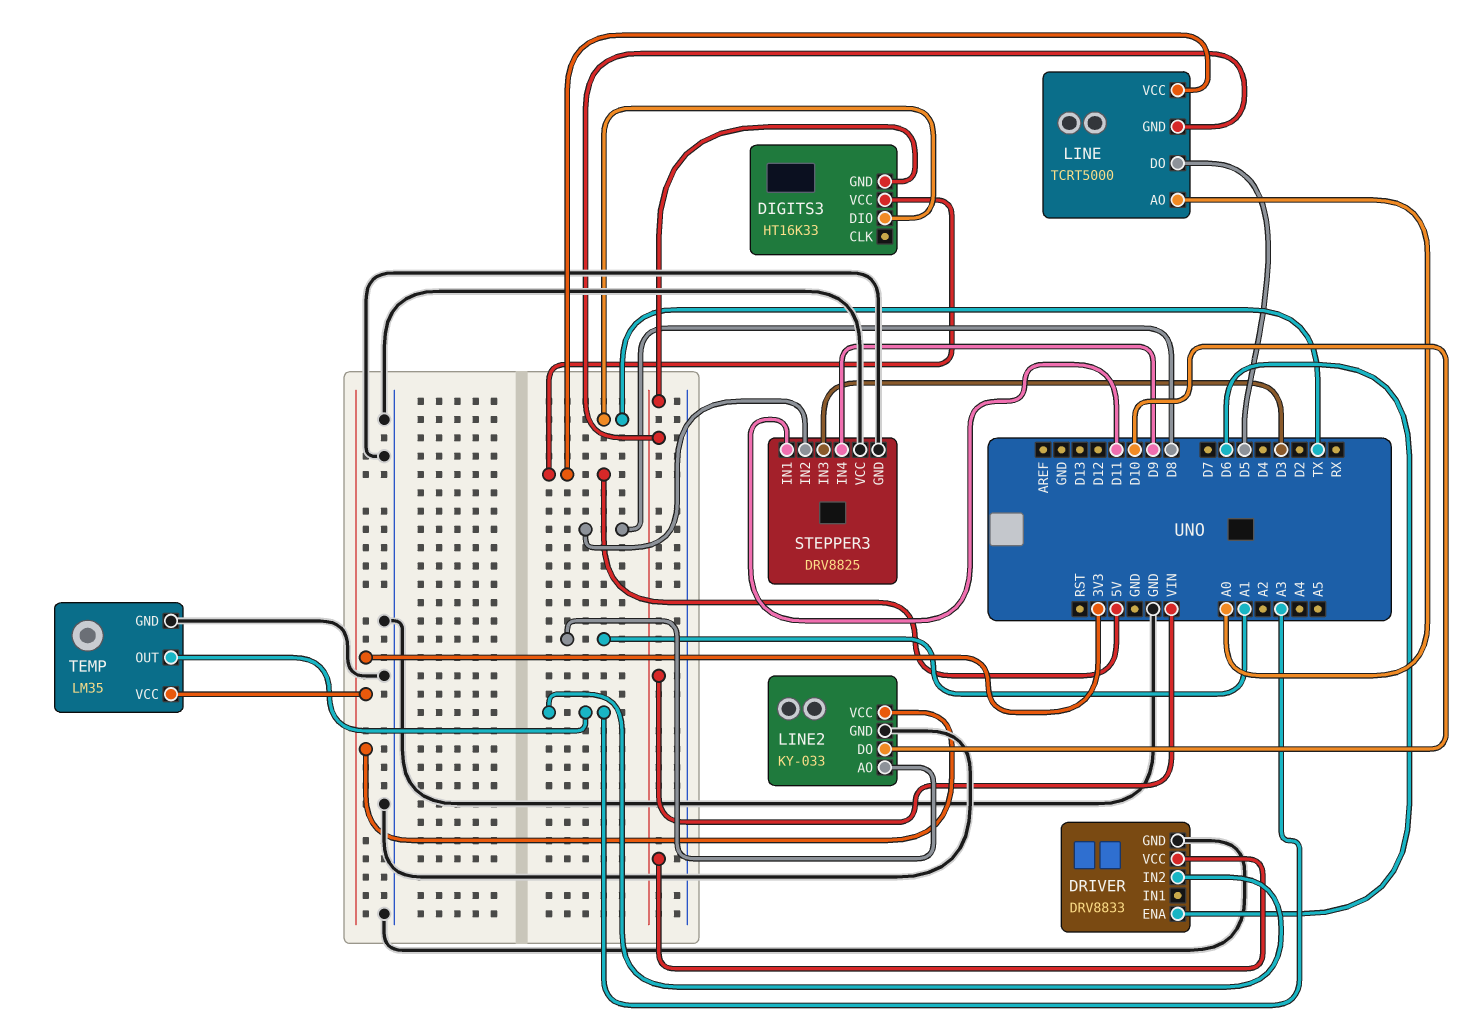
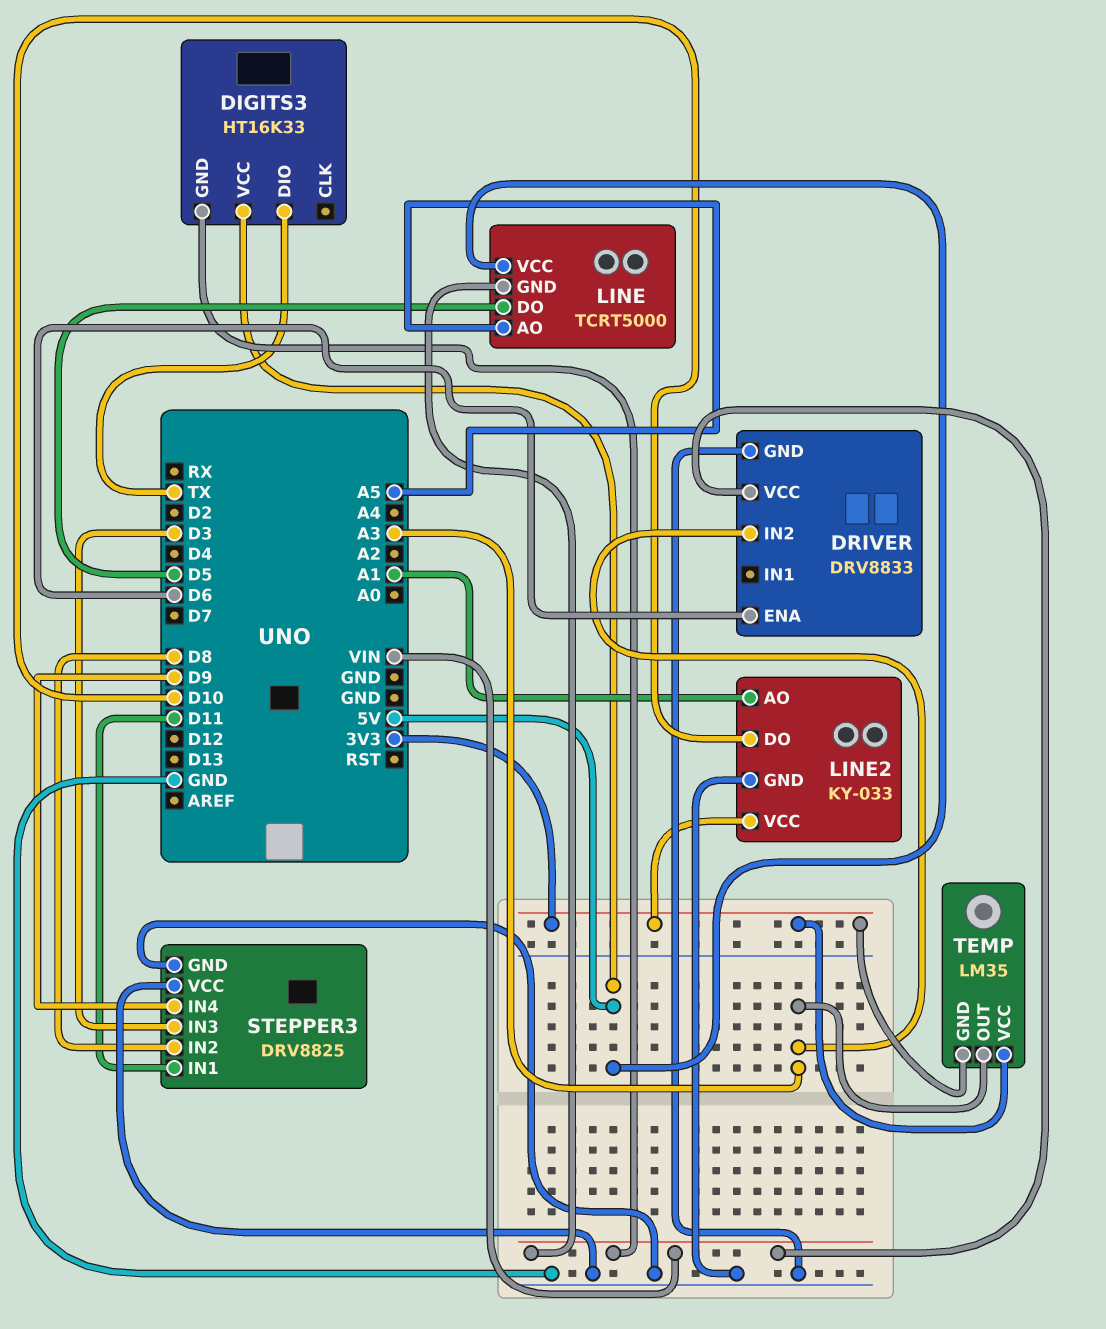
LINE pin AO: A0 -> A5
TEMP pin GND: GND -> 3V3

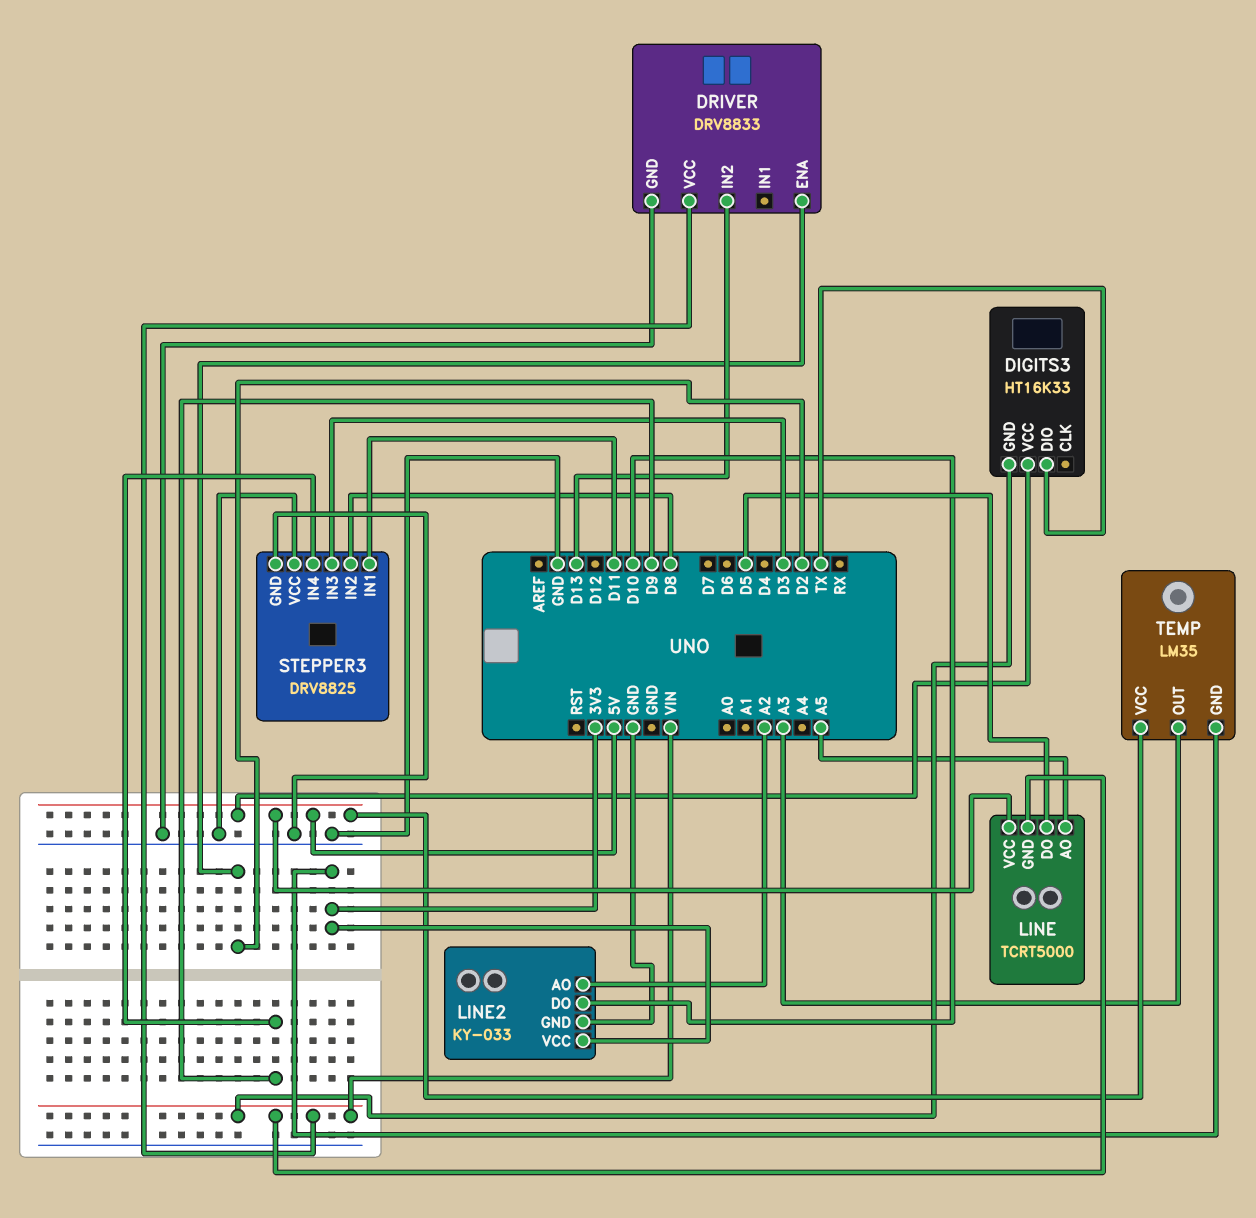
DRIVER pin ENA: D6 -> D2
DRIVER pin IN2: A3 -> D13
LINE2 pin AO: A1 -> A2
TEMP pin VCC: 3V3 -> 5V

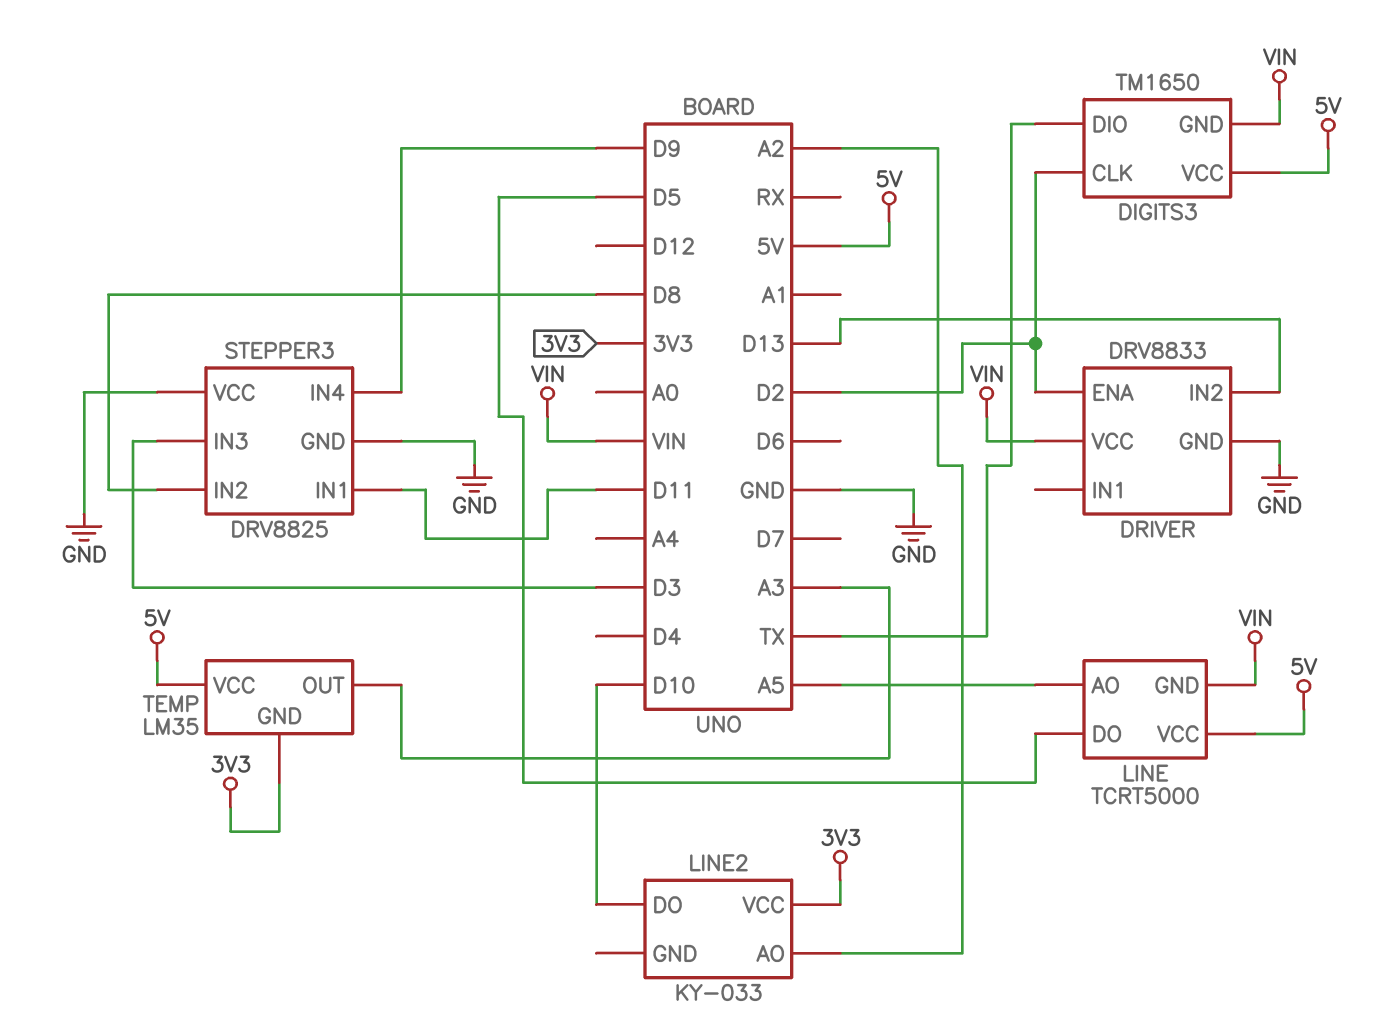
DIGITS3: HT16K33 -> TM1650
DIGITS3 pin CLK: none -> D2
LINE2 pin GND: GND -> none

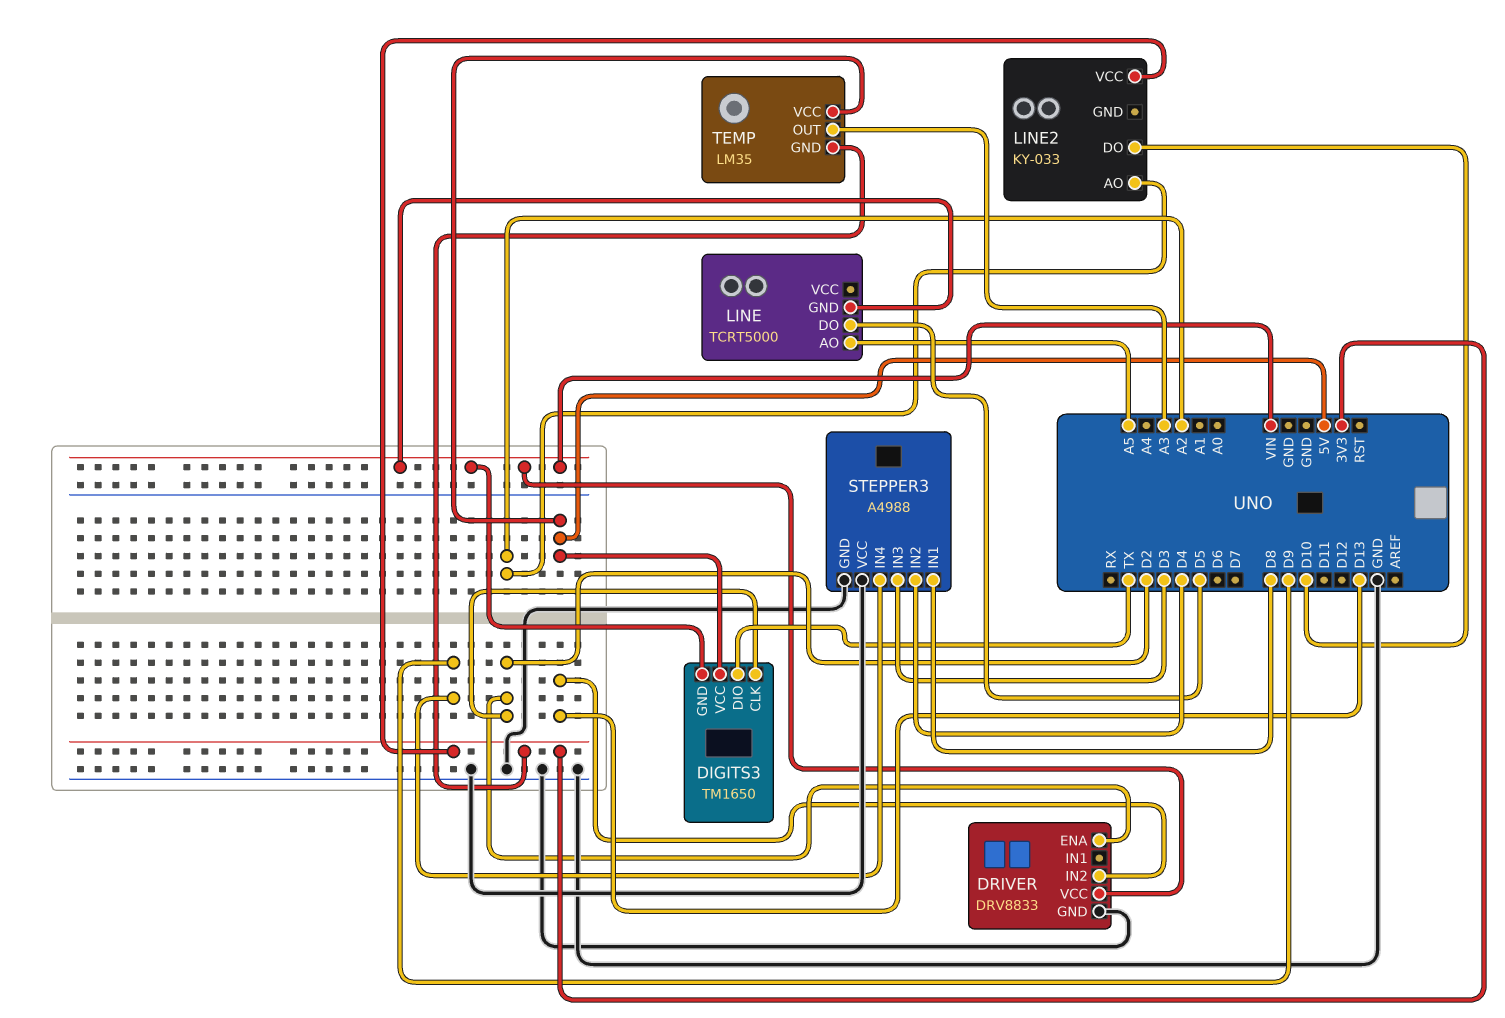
LINE pin VCC: 5V -> none
STEPPER3: DRV8825 -> A4988
STEPPER3 pin IN1: D11 -> D8
STEPPER3 pin IN2: D8 -> D4

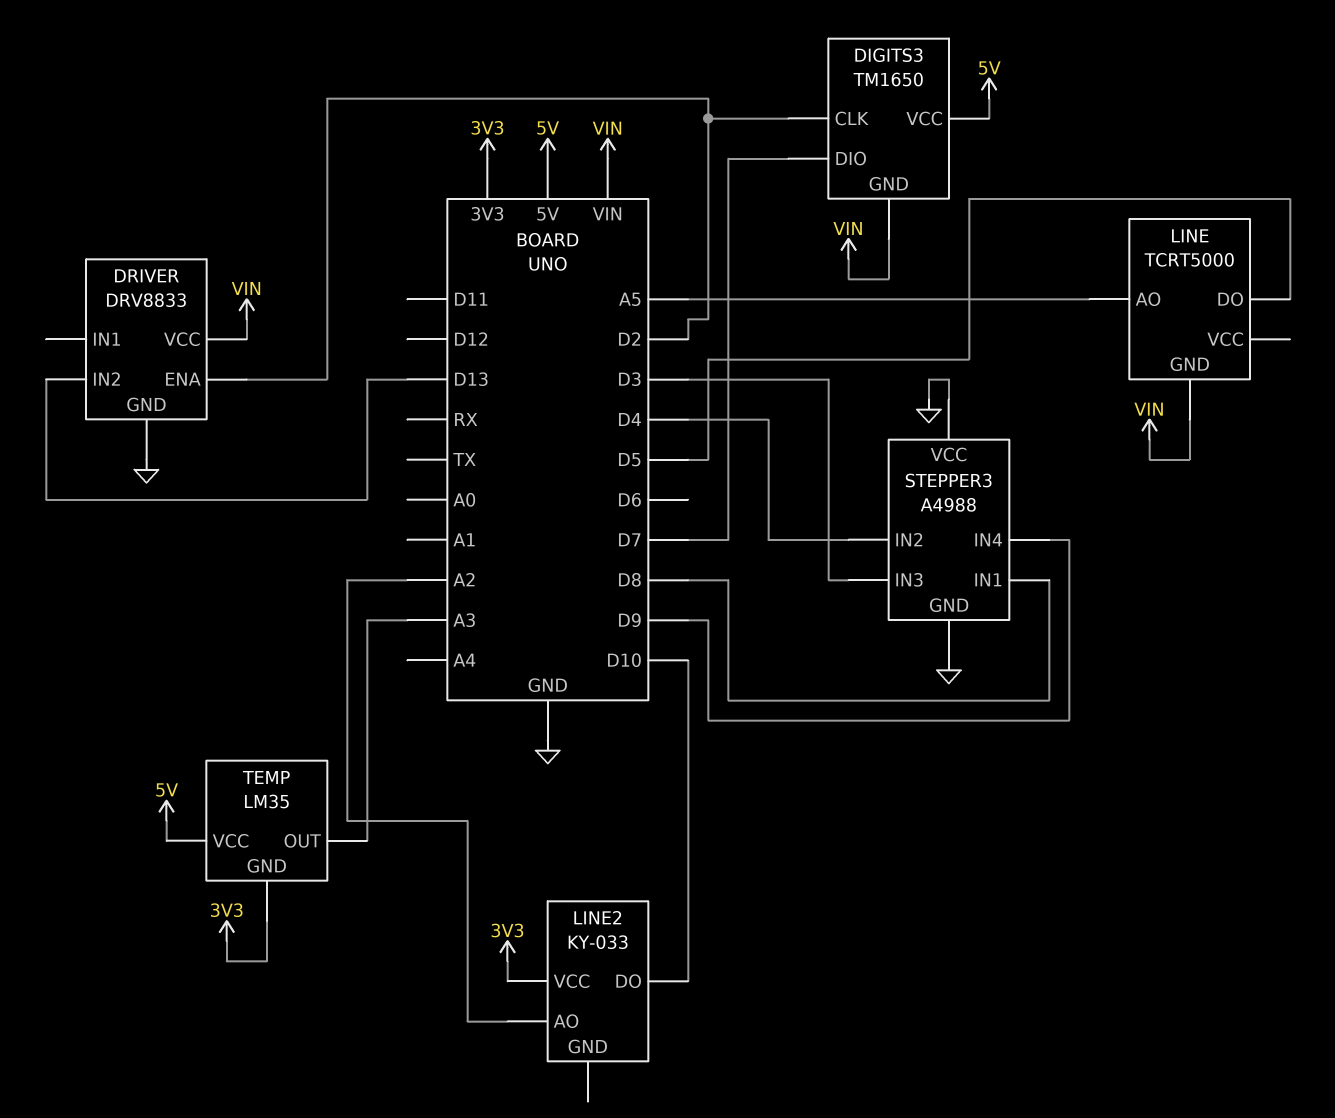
DIGITS3 pin DIO: TX -> D7

